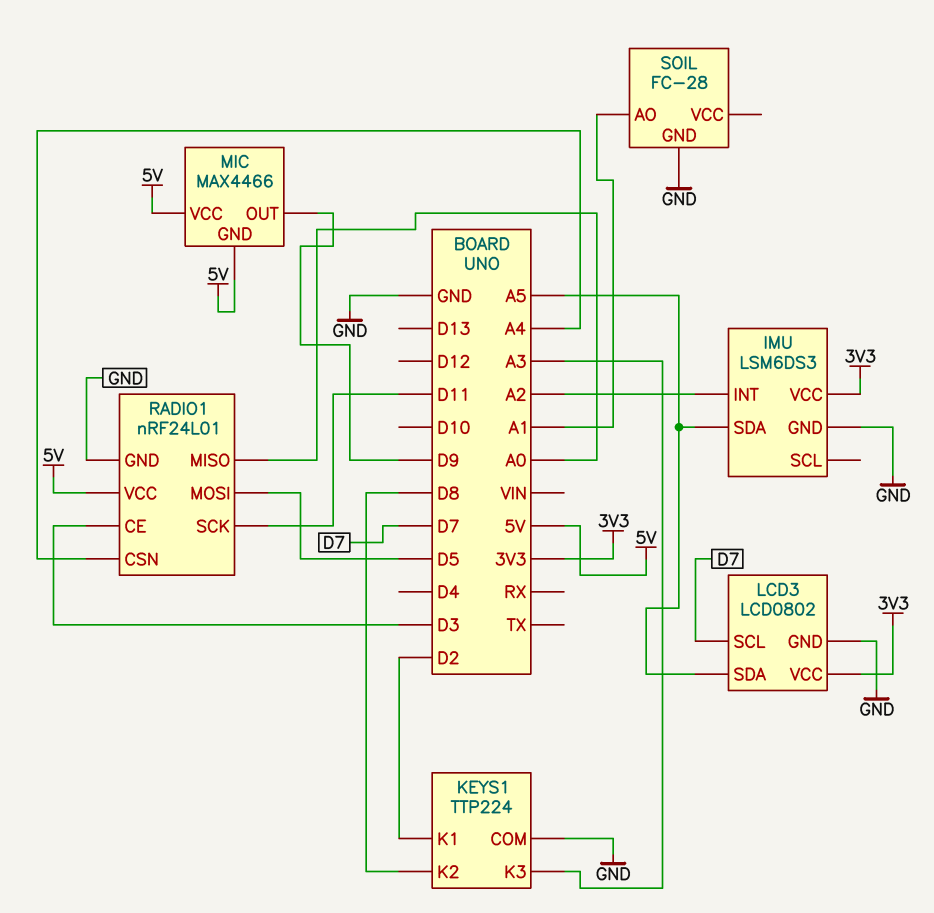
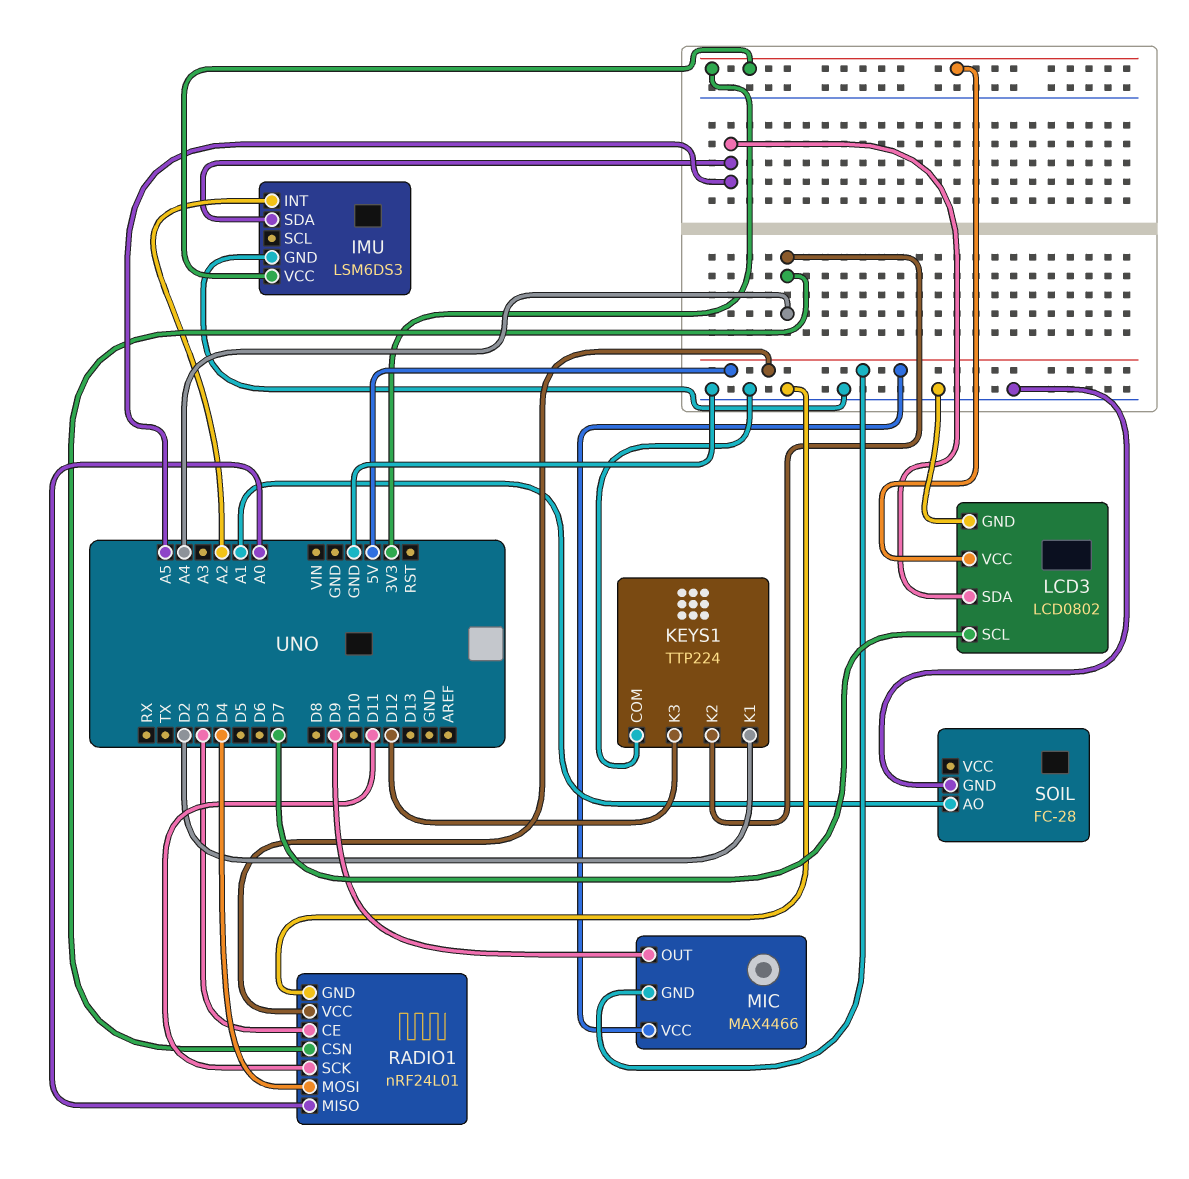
KEYS1 pin K2: D8 -> A4
KEYS1 pin K3: A3 -> D12
RADIO1 pin MOSI: D5 -> D4

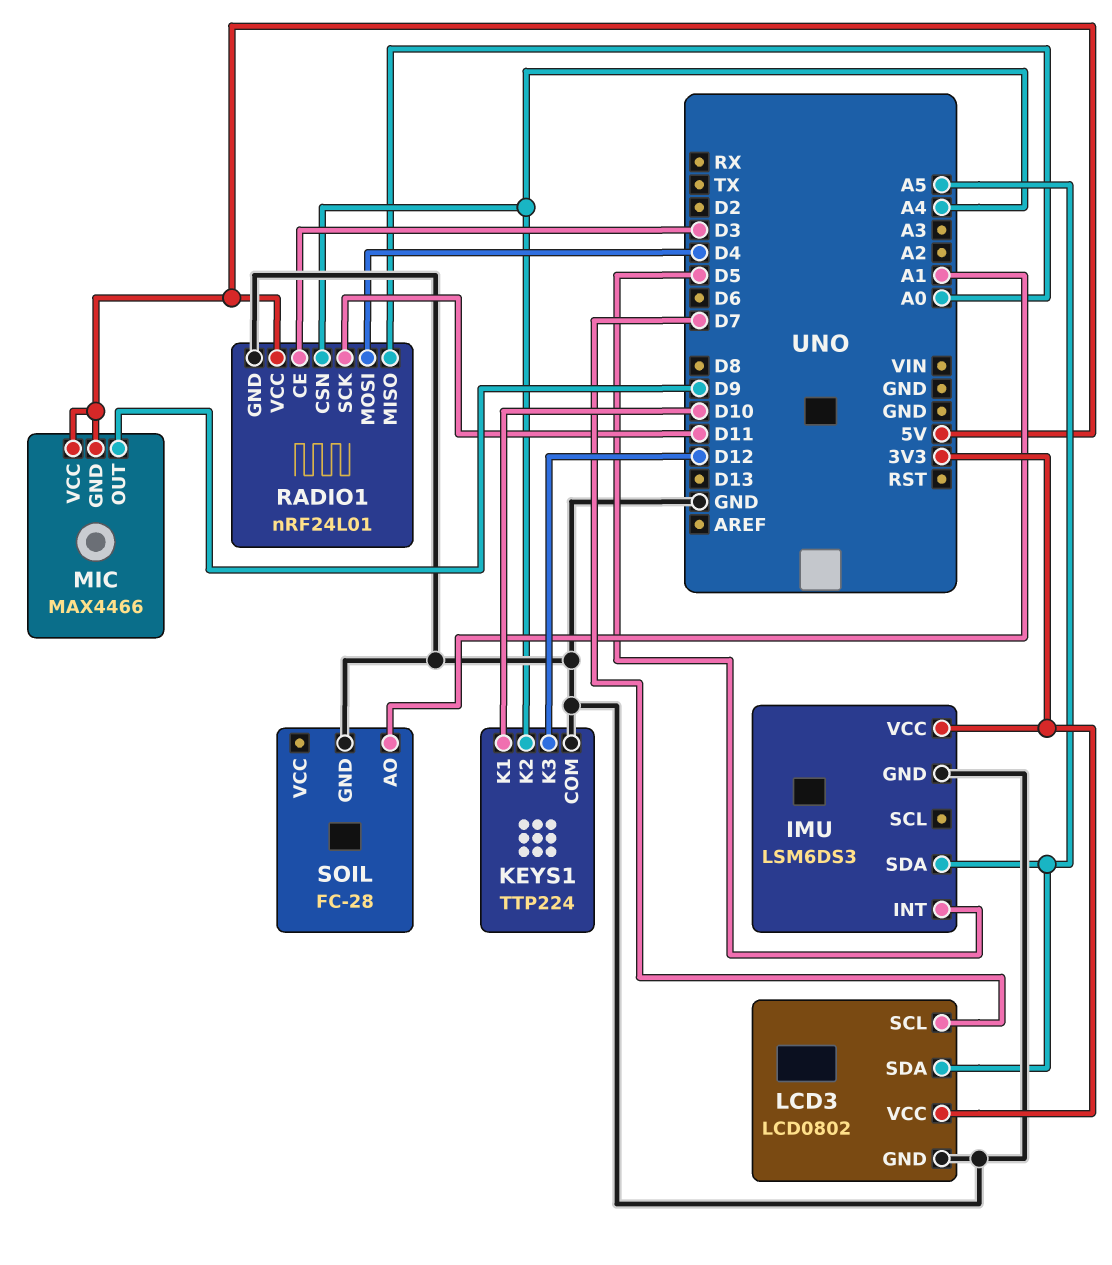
IMU pin INT: A2 -> D5
KEYS1 pin K1: D2 -> D10

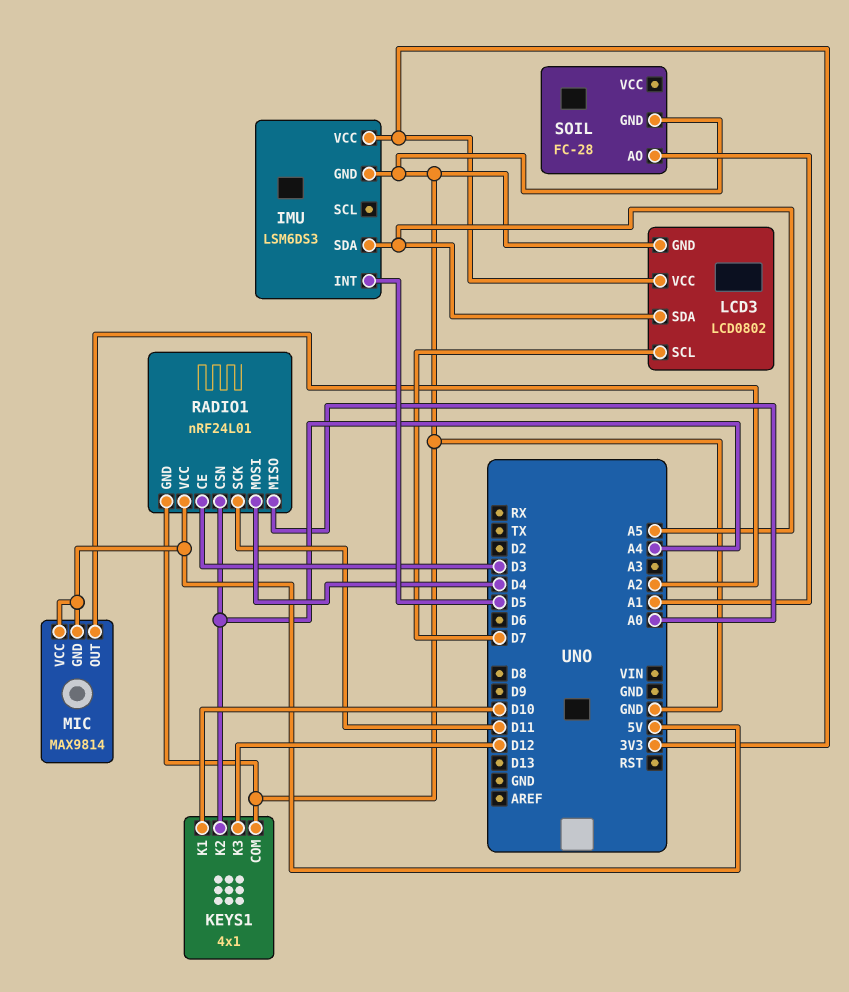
KEYS1: TTP224 -> 4x1
MIC: MAX4466 -> MAX9814
MIC pin OUT: D9 -> A2

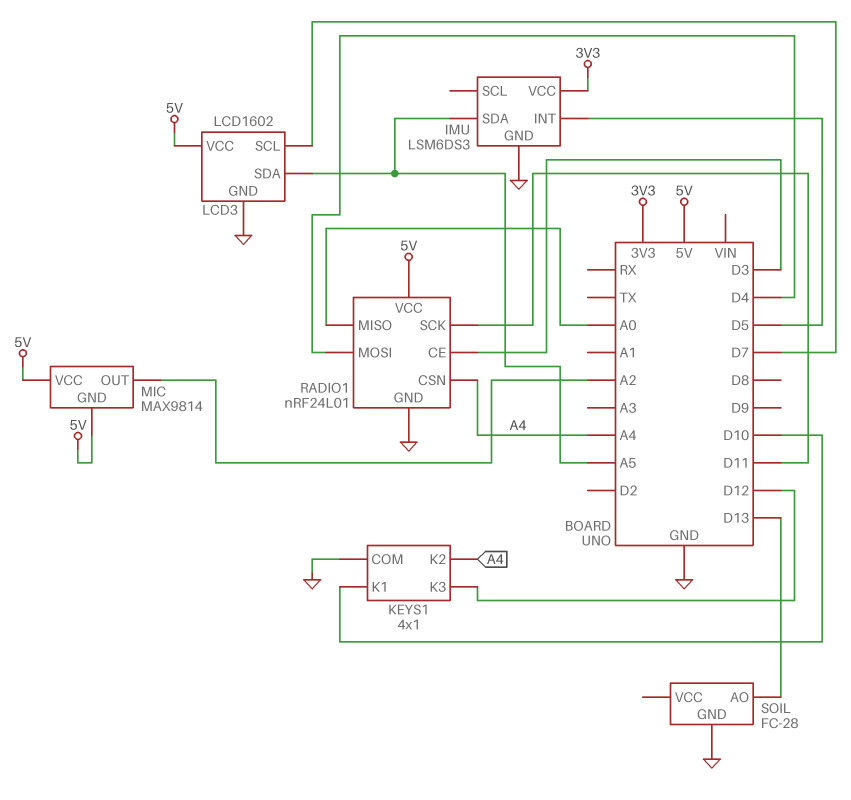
LCD3: LCD0802 -> LCD1602
LCD3 pin VCC: 3V3 -> 5V
SOIL pin AO: A1 -> D13

